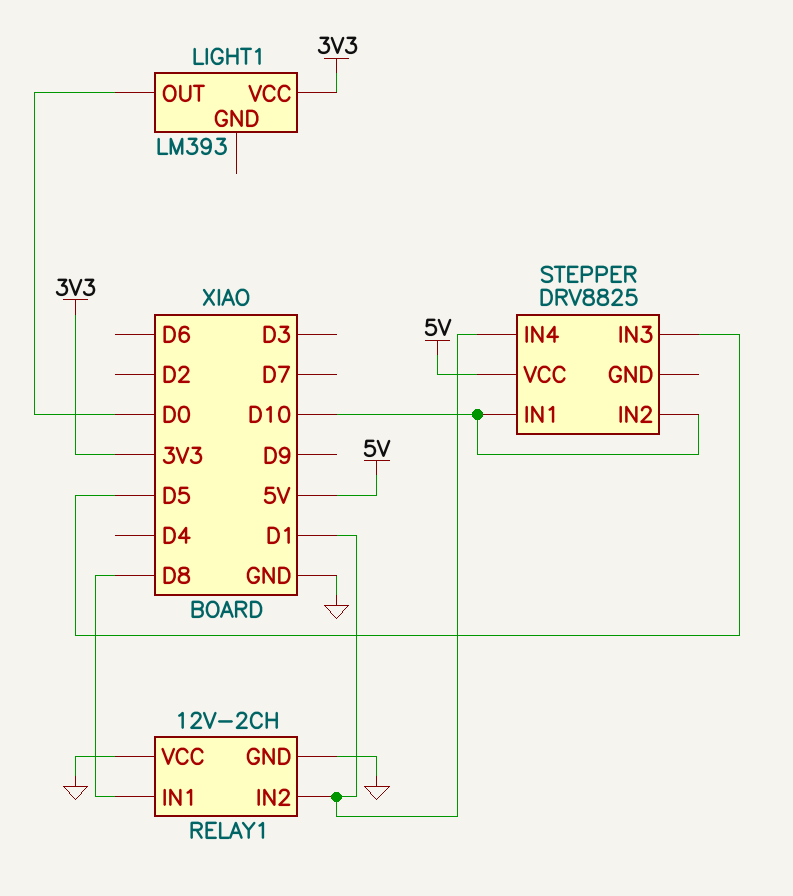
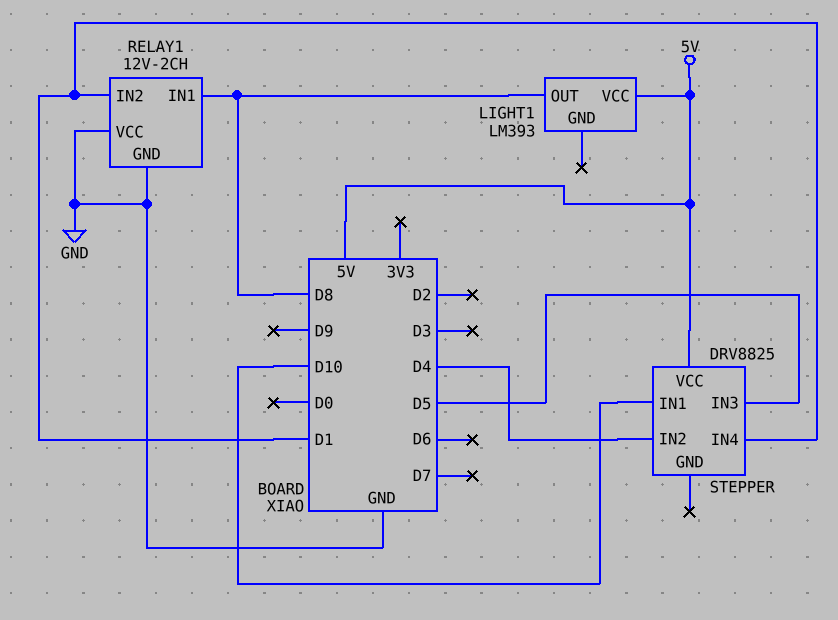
LIGHT1 pin OUT: D0 -> D8
LIGHT1 pin VCC: 3V3 -> 5V
STEPPER pin IN2: D10 -> D4

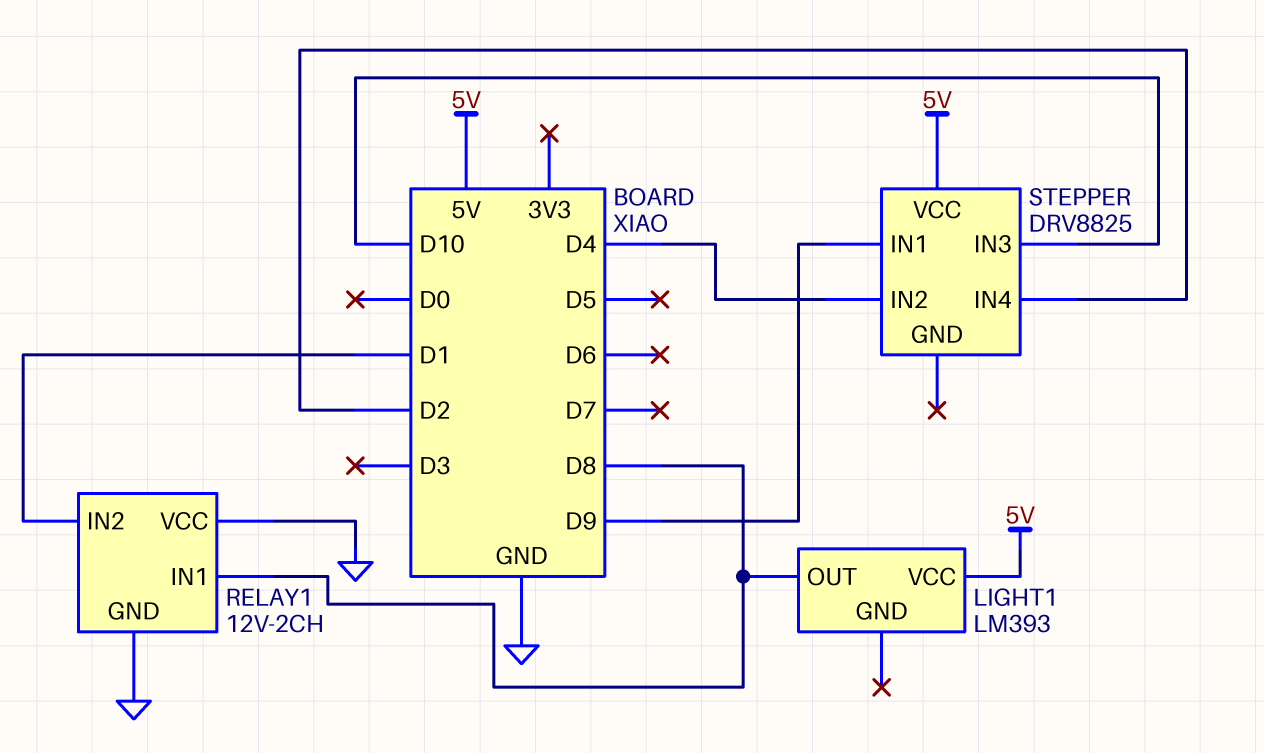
STEPPER pin IN1: D10 -> D9
STEPPER pin IN3: D5 -> D10
STEPPER pin IN4: D1 -> D2

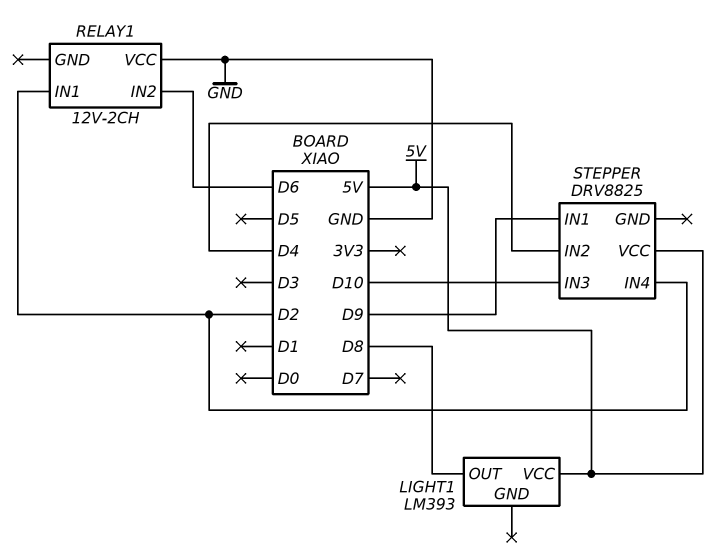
RELAY1 pin GND: GND -> none
RELAY1 pin IN1: D8 -> D2
RELAY1 pin IN2: D1 -> D6

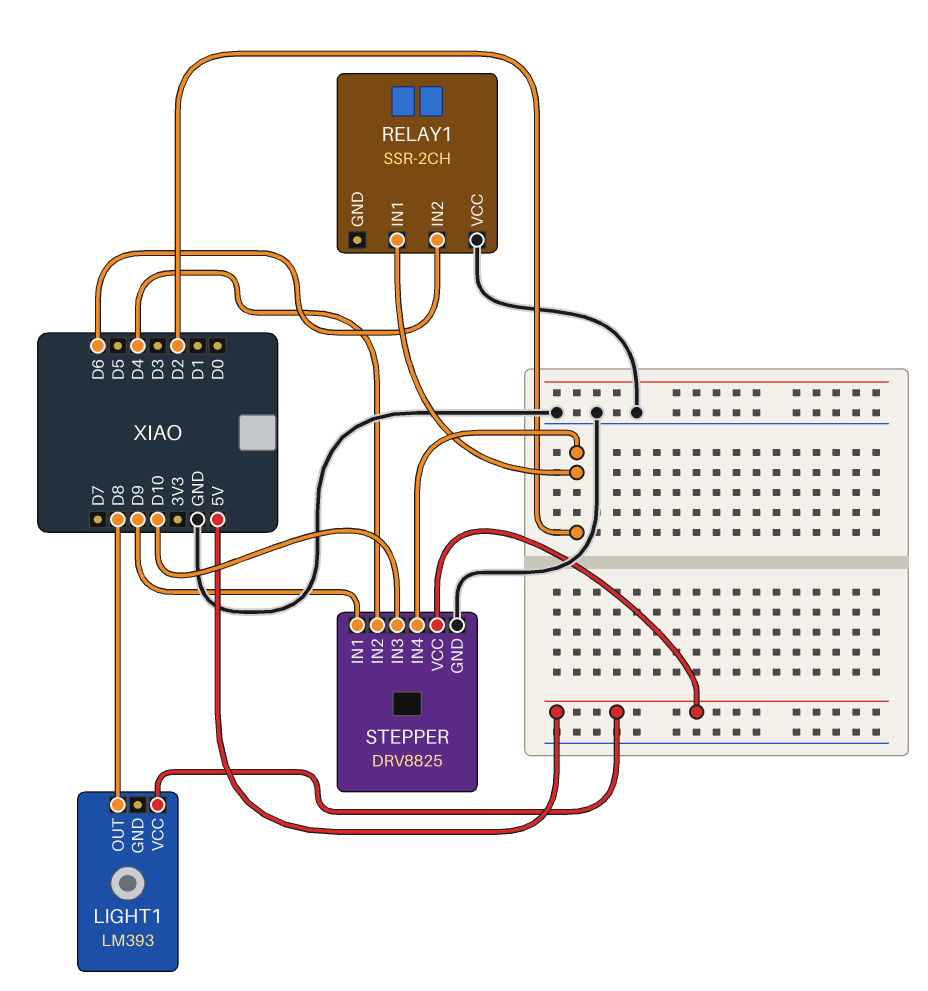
RELAY1: 12V-2CH -> SSR-2CH
STEPPER pin GND: none -> GND

